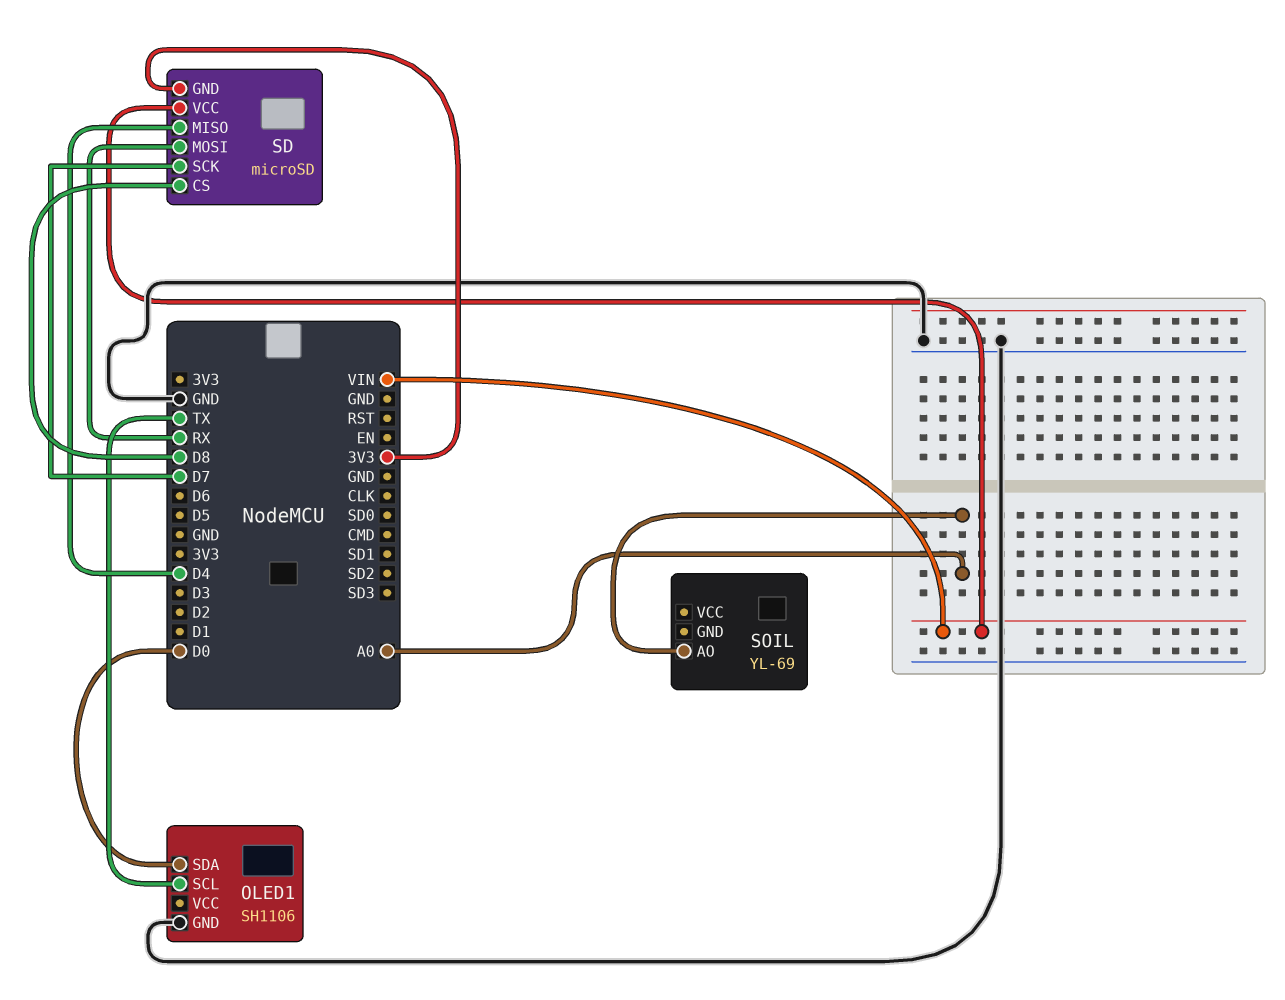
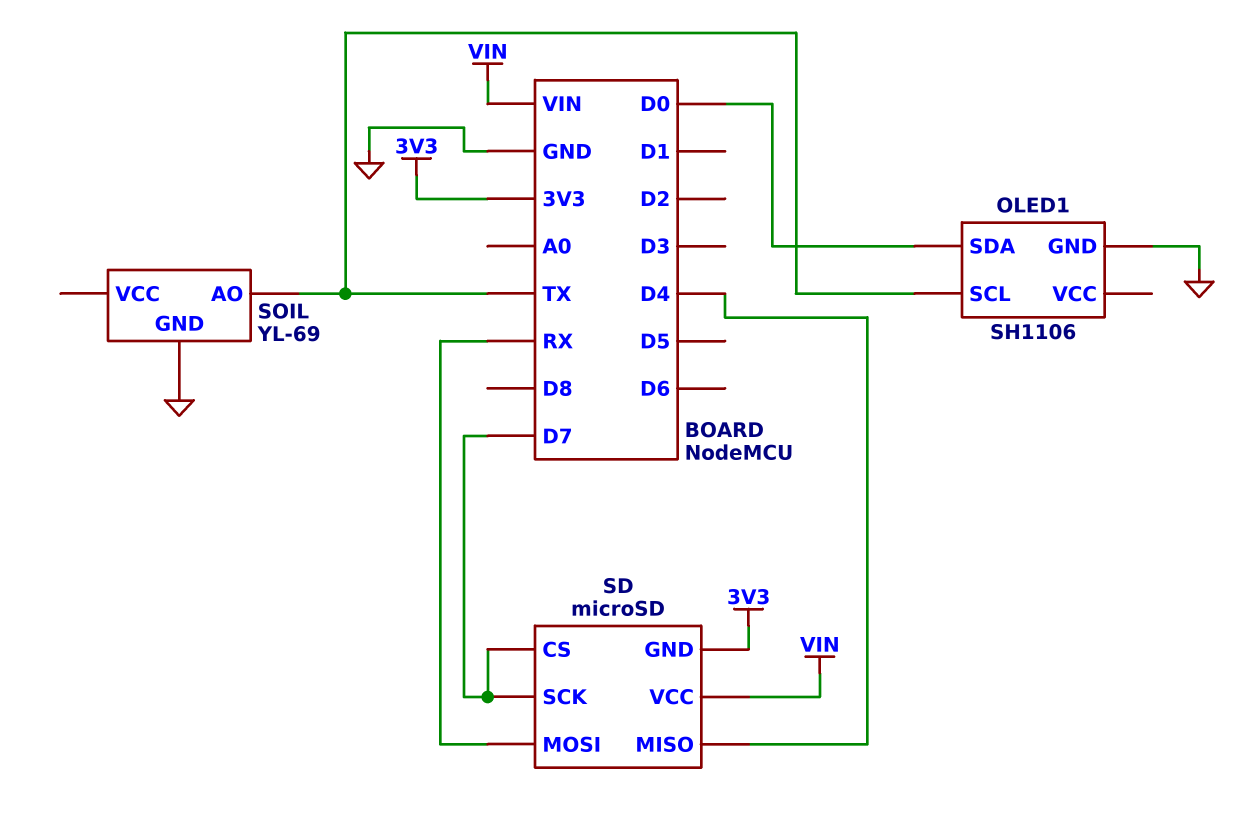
SD pin CS: D8 -> D7
SOIL pin AO: A0 -> TX
SOIL pin GND: none -> GND

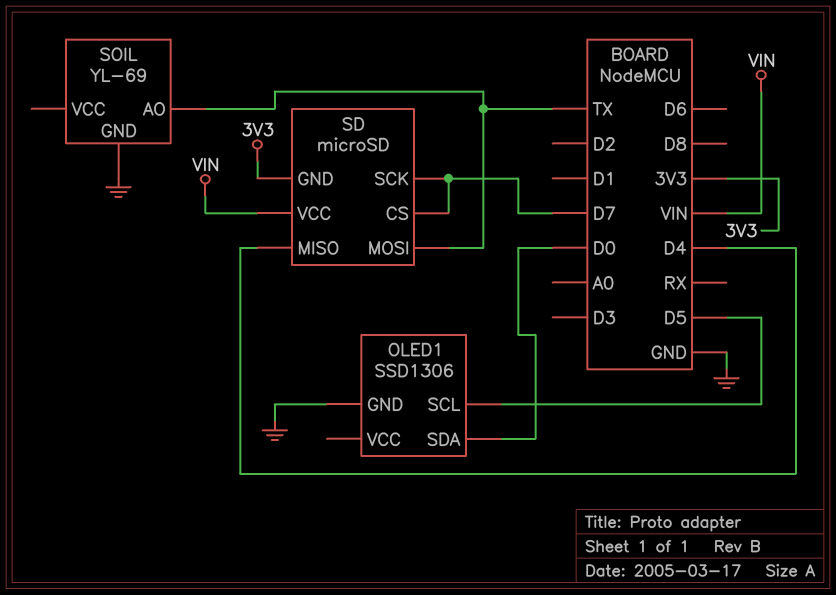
OLED1: SH1106 -> SSD1306
OLED1 pin SCL: TX -> D5
SD pin MOSI: RX -> TX

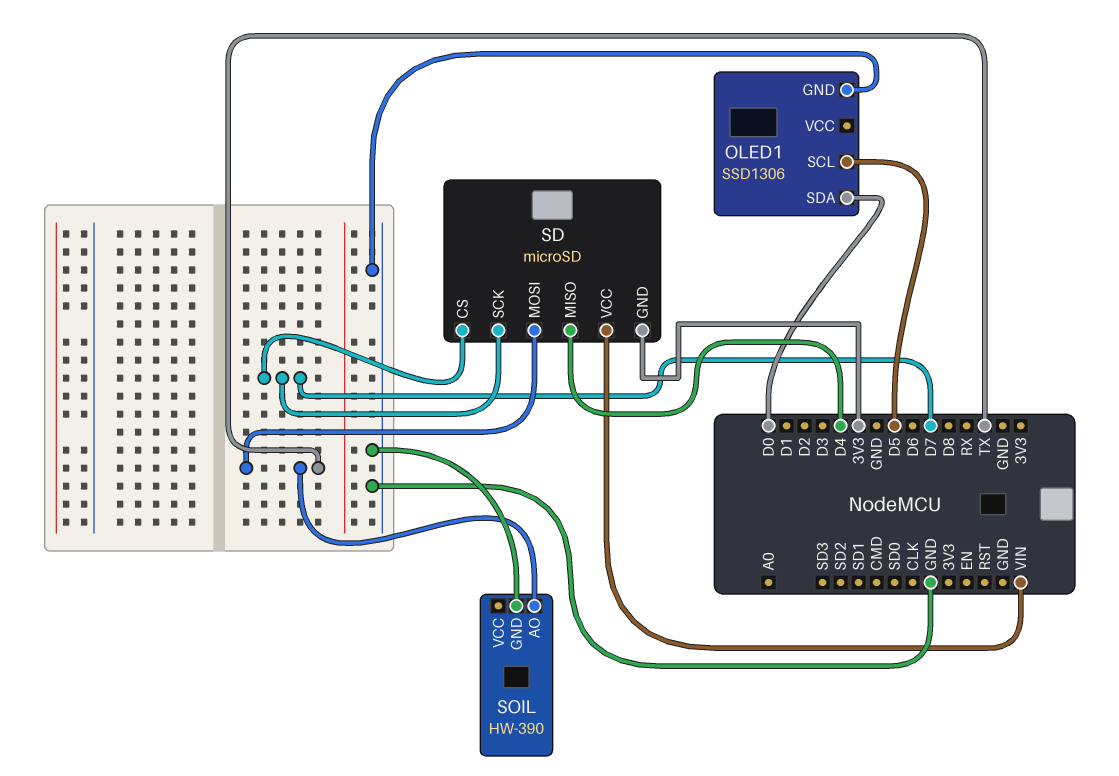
SOIL: YL-69 -> HW-390

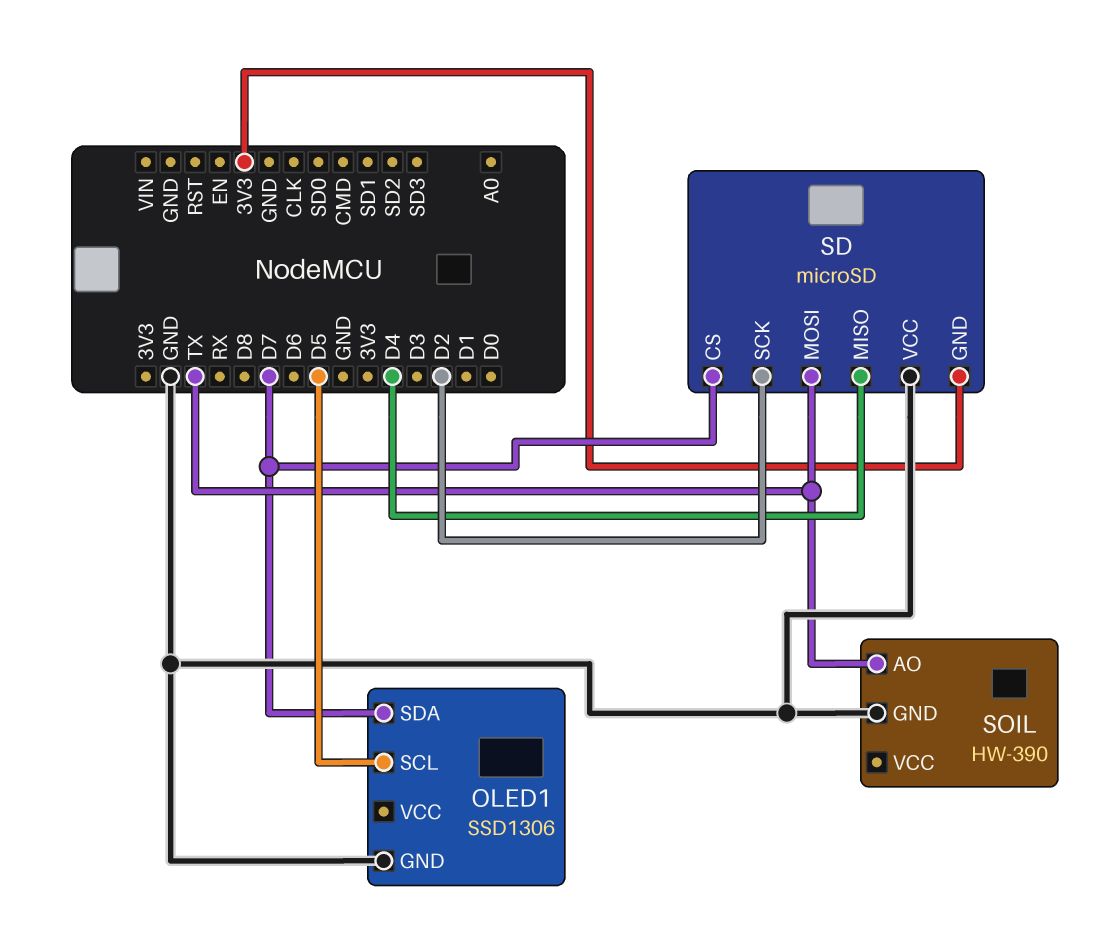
OLED1 pin SDA: D0 -> D7
SD pin SCK: D7 -> D2
SD pin VCC: VIN -> GND

